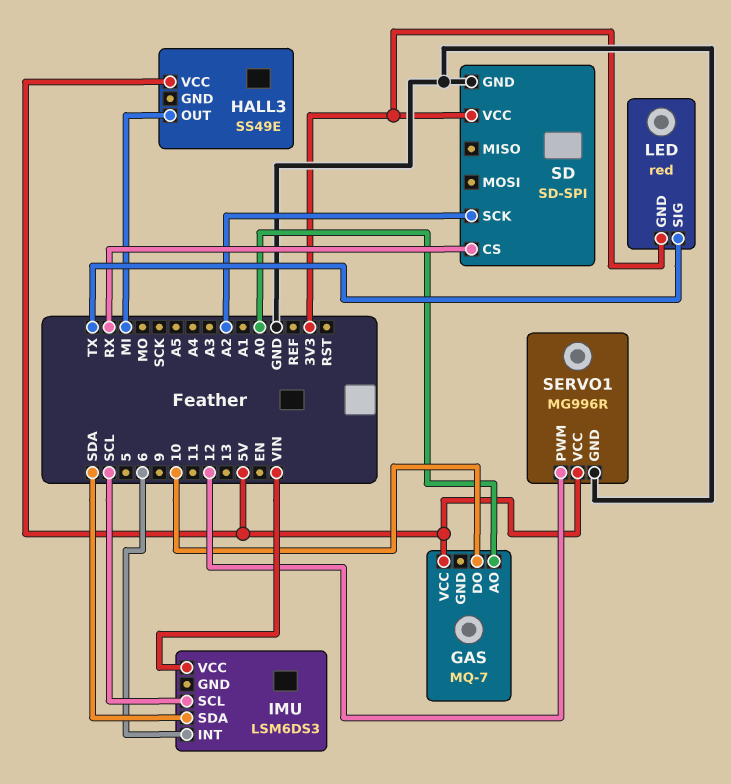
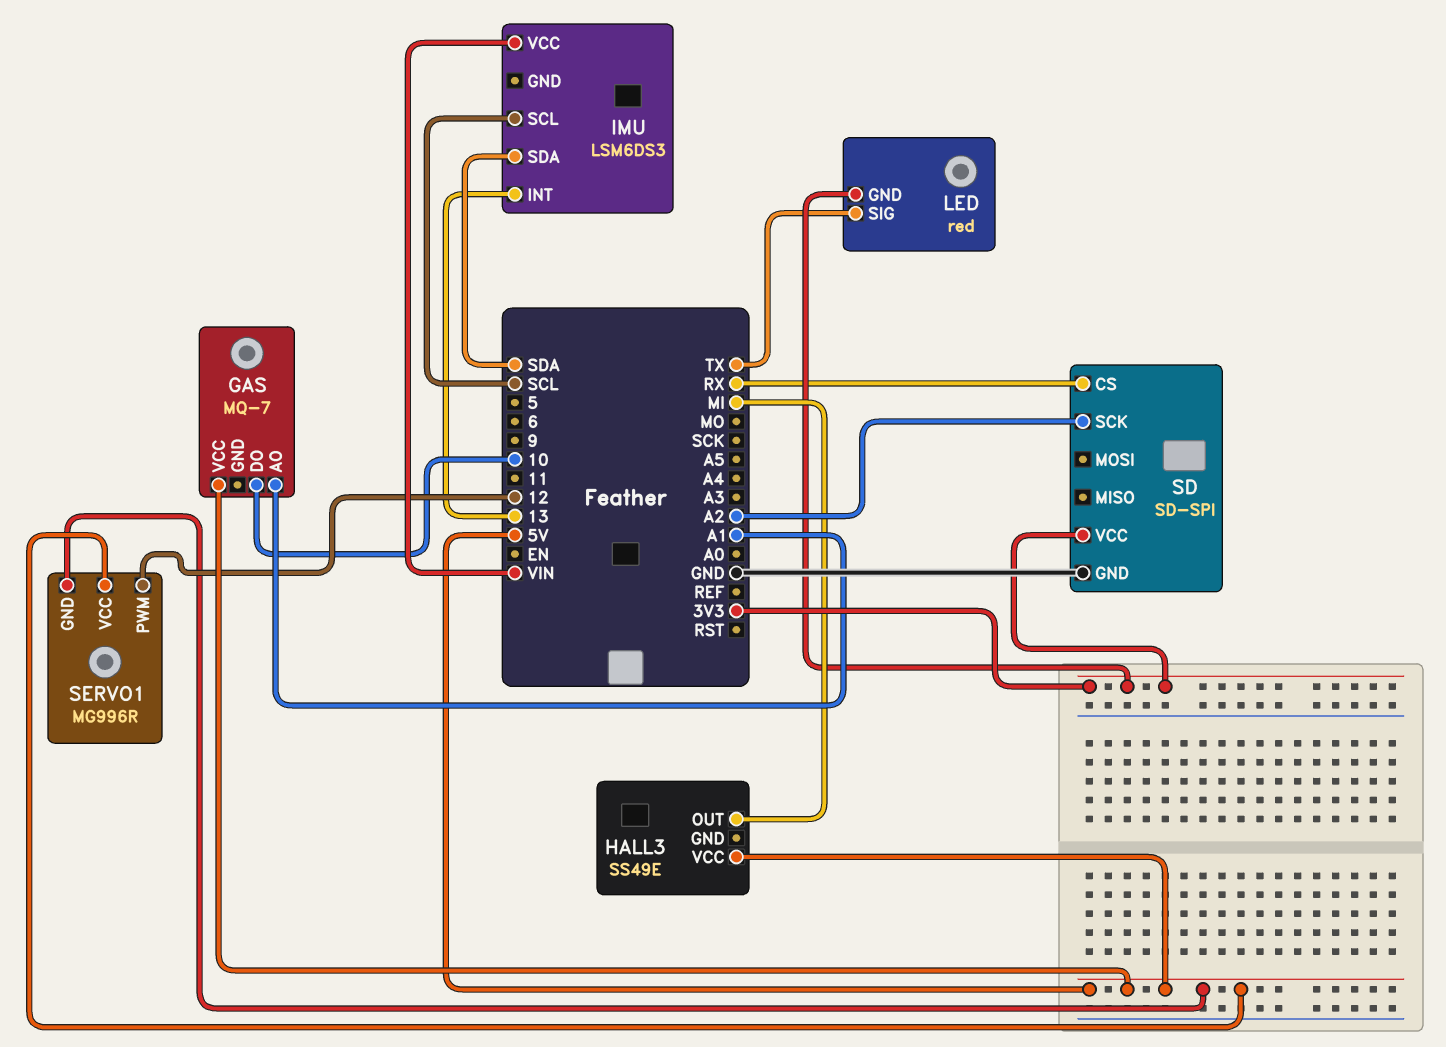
GAS pin AO: A0 -> A1
IMU pin INT: 6 -> 13
SERVO1 pin GND: GND -> 5V

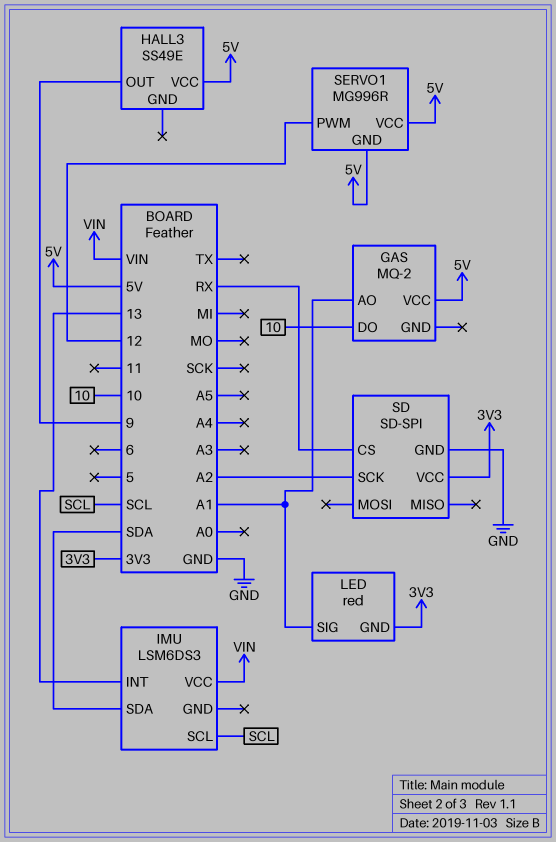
GAS: MQ-7 -> MQ-2
HALL3 pin OUT: MI -> 9
LED pin SIG: TX -> A1

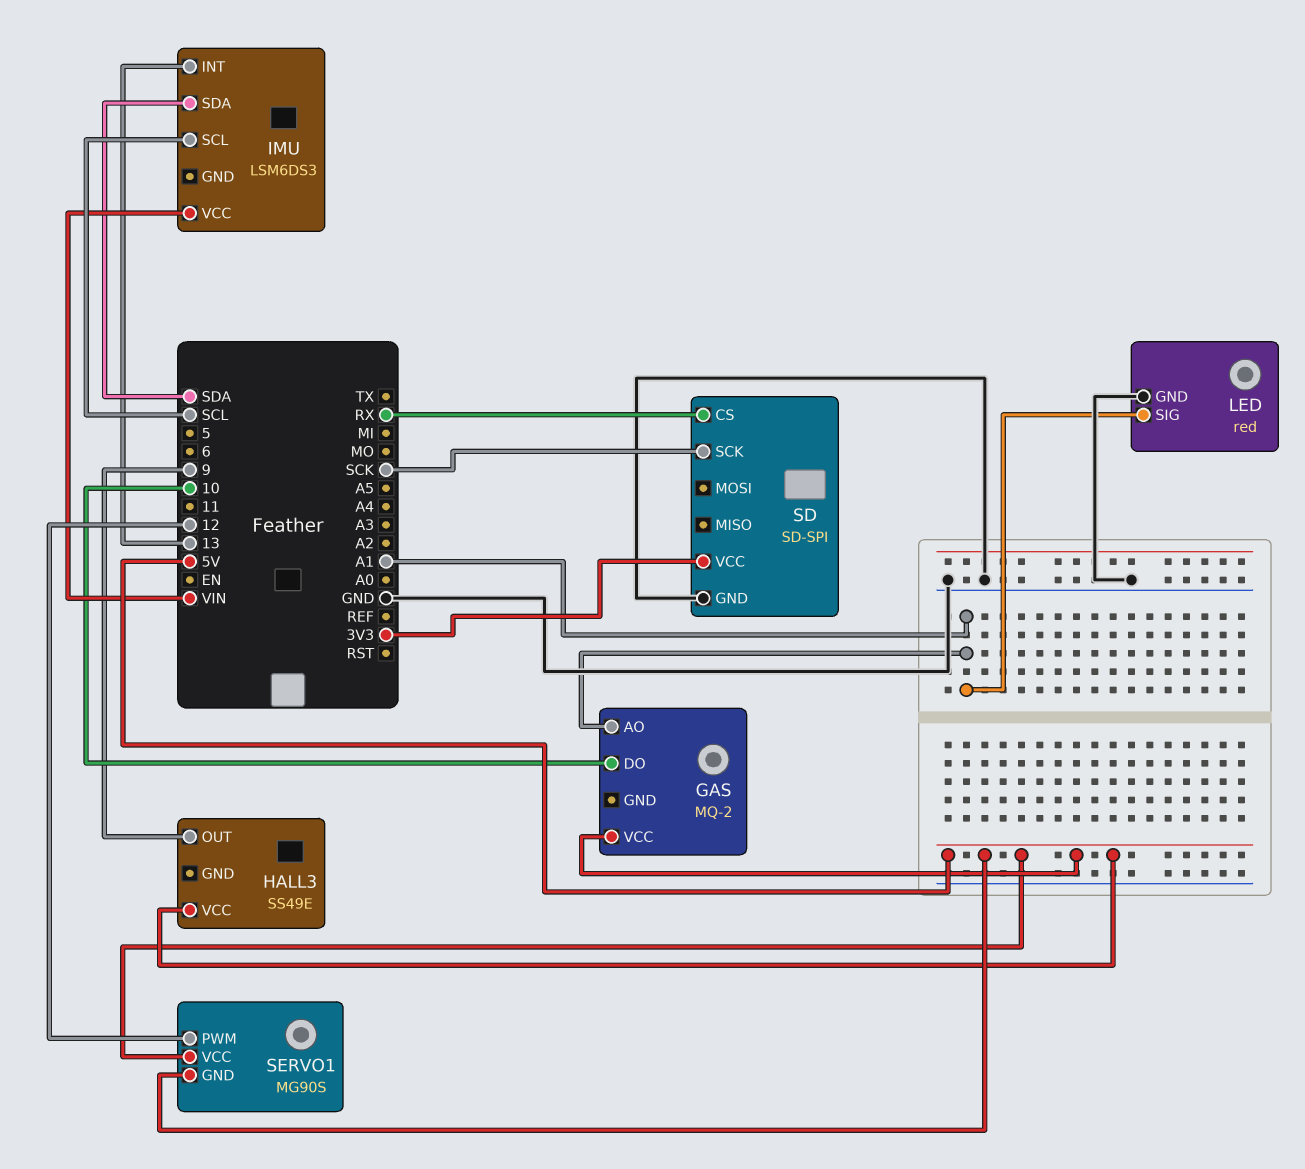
LED pin GND: 3V3 -> GND
SD pin SCK: A2 -> SCK
SERVO1: MG996R -> MG90S

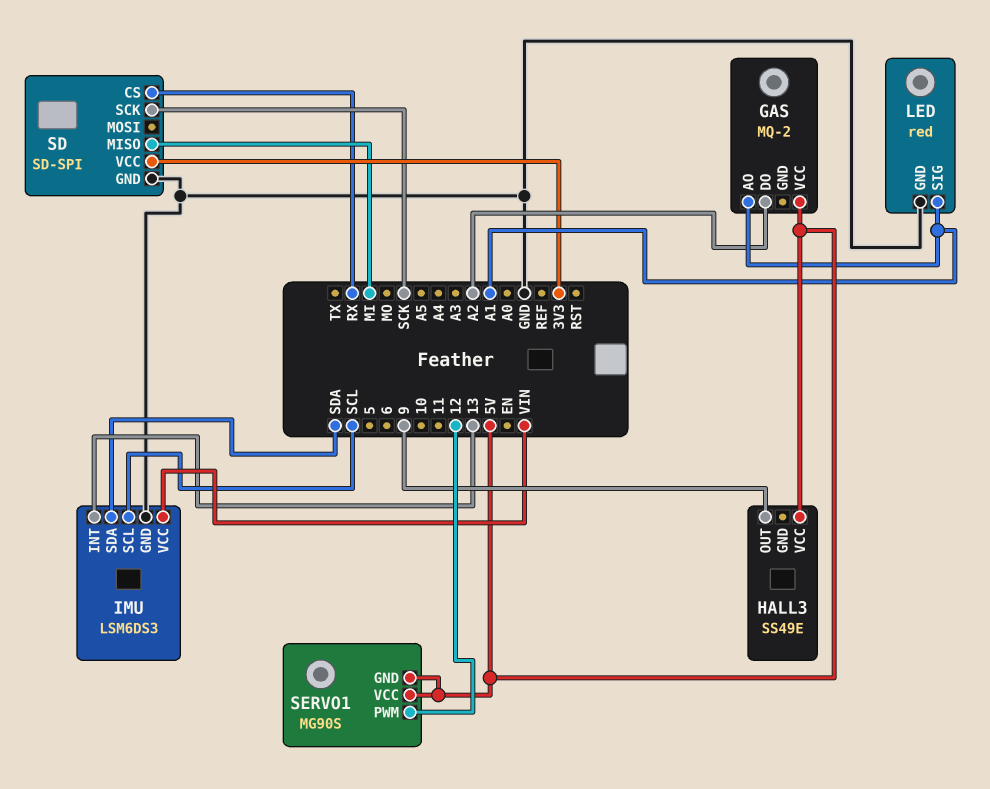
GAS pin DO: 10 -> A2
IMU pin GND: none -> GND
SD pin MISO: none -> MI

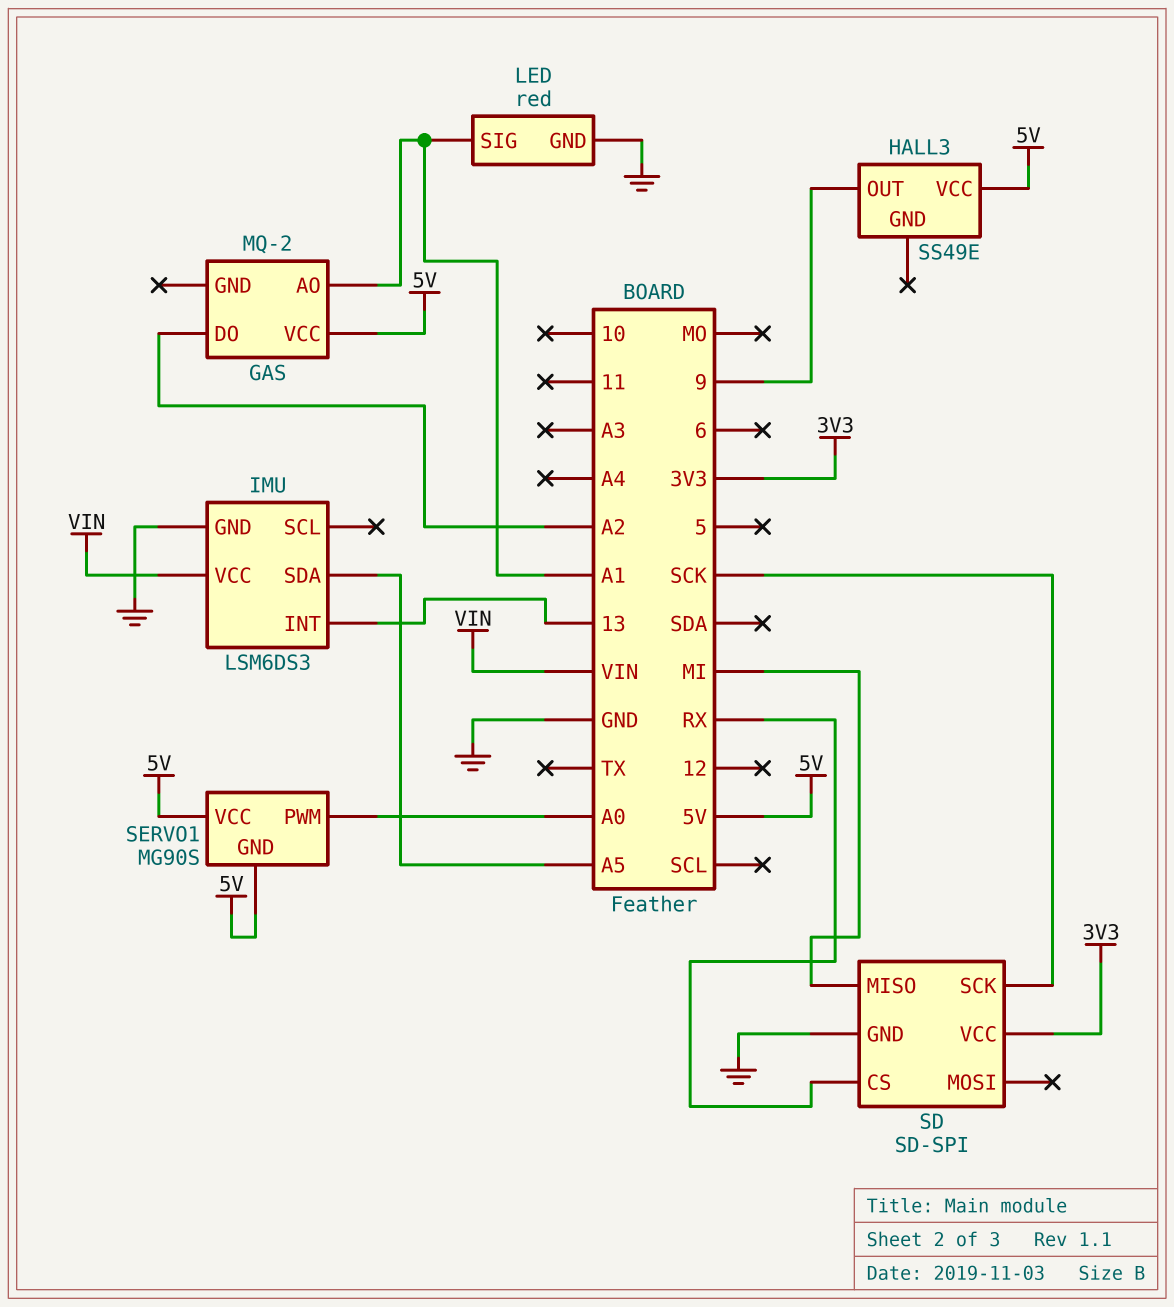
IMU pin SCL: SCL -> none
IMU pin SDA: SDA -> A5
SERVO1 pin PWM: 12 -> A0

